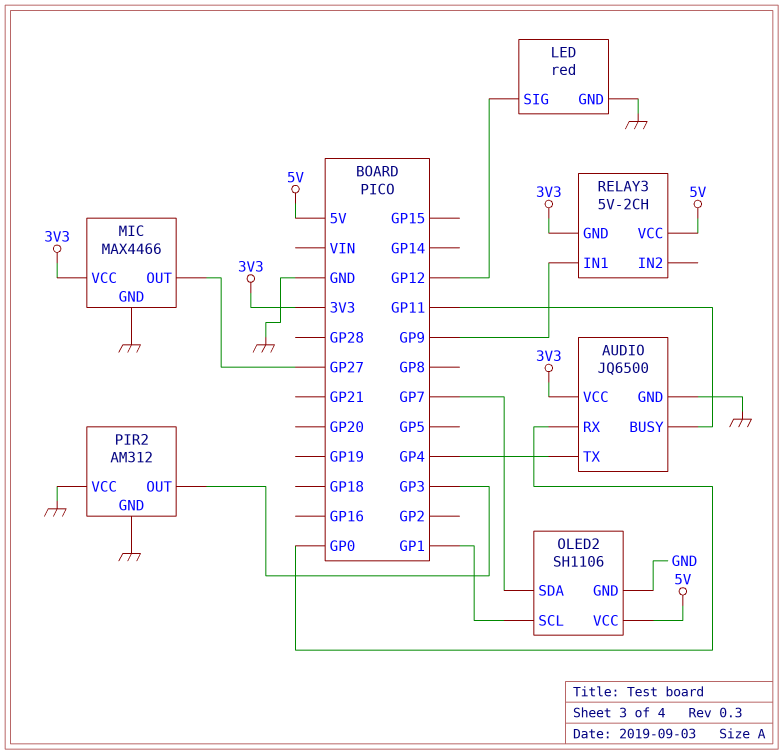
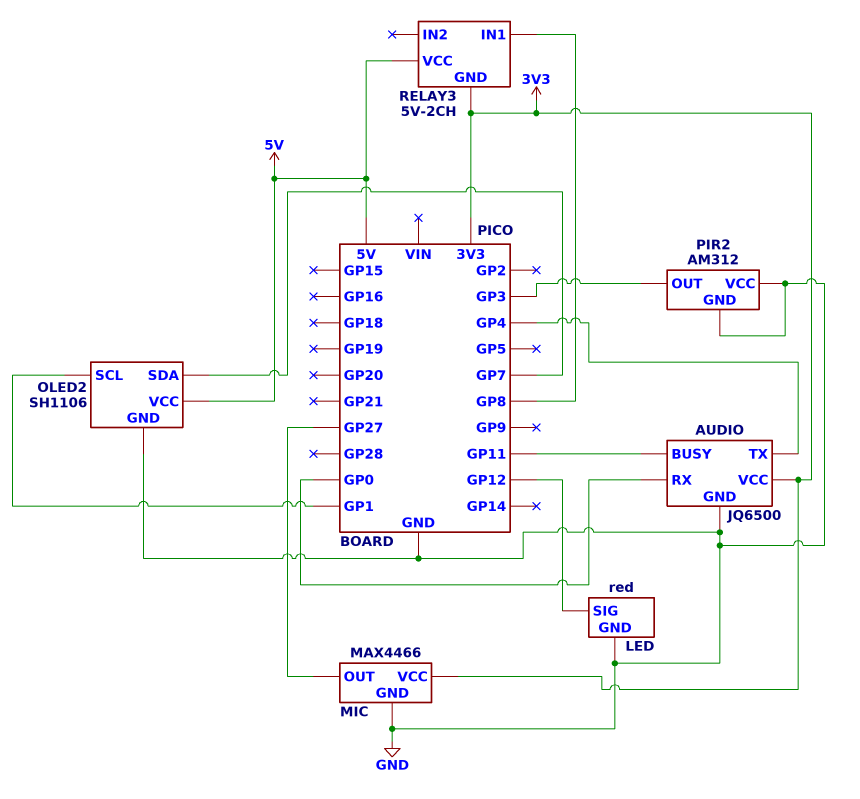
RELAY3 pin IN1: GP9 -> GP8

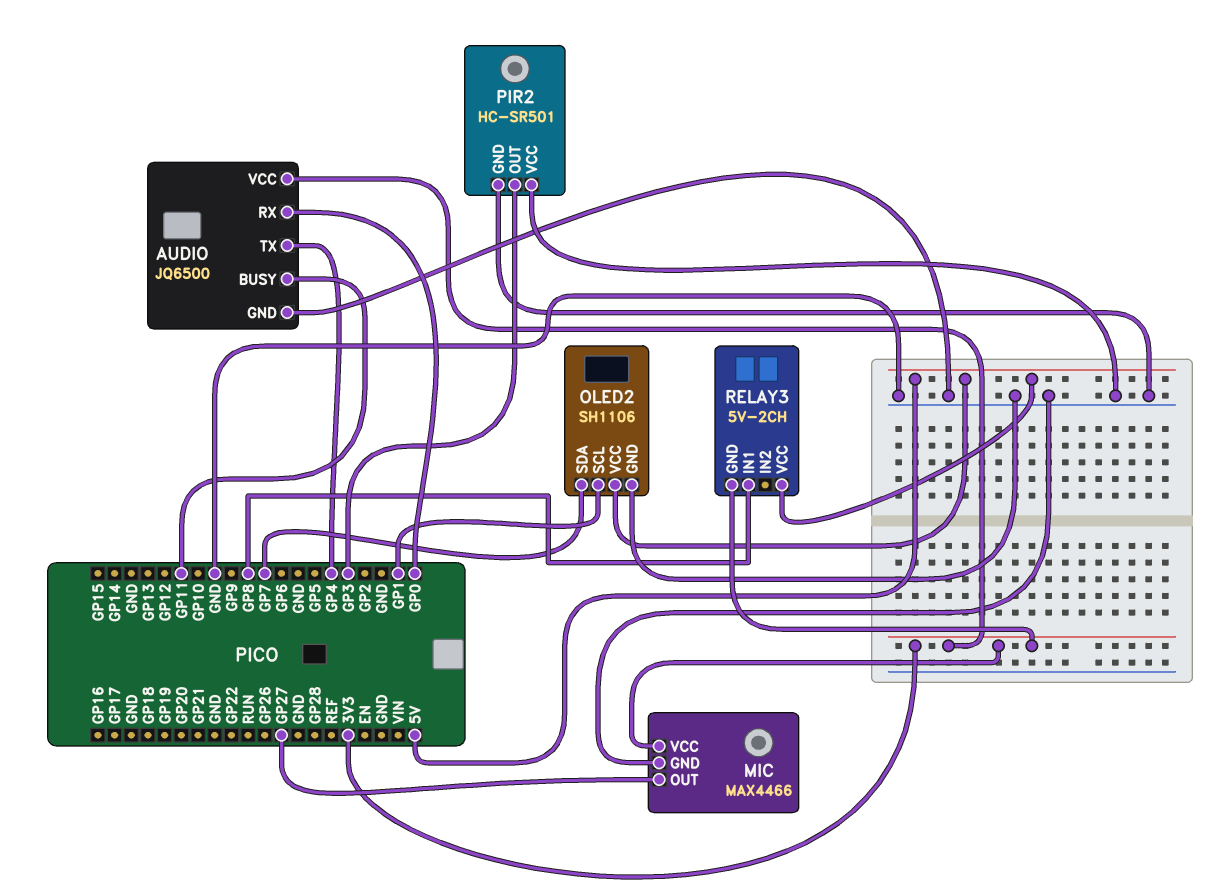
LED: red -> none
LED pin GND: GND -> none
LED pin SIG: GP12 -> none
PIR2: AM312 -> HC-SR501

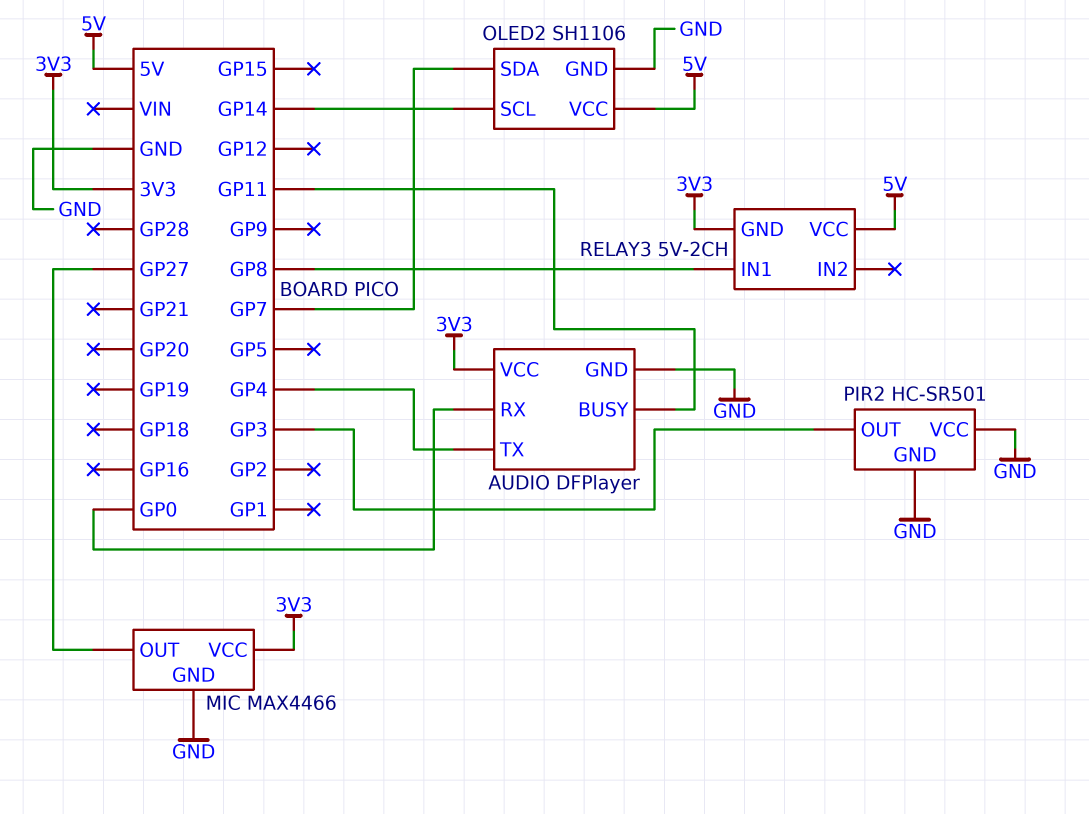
AUDIO: JQ6500 -> DFPlayer
OLED2 pin SCL: GP1 -> GP14

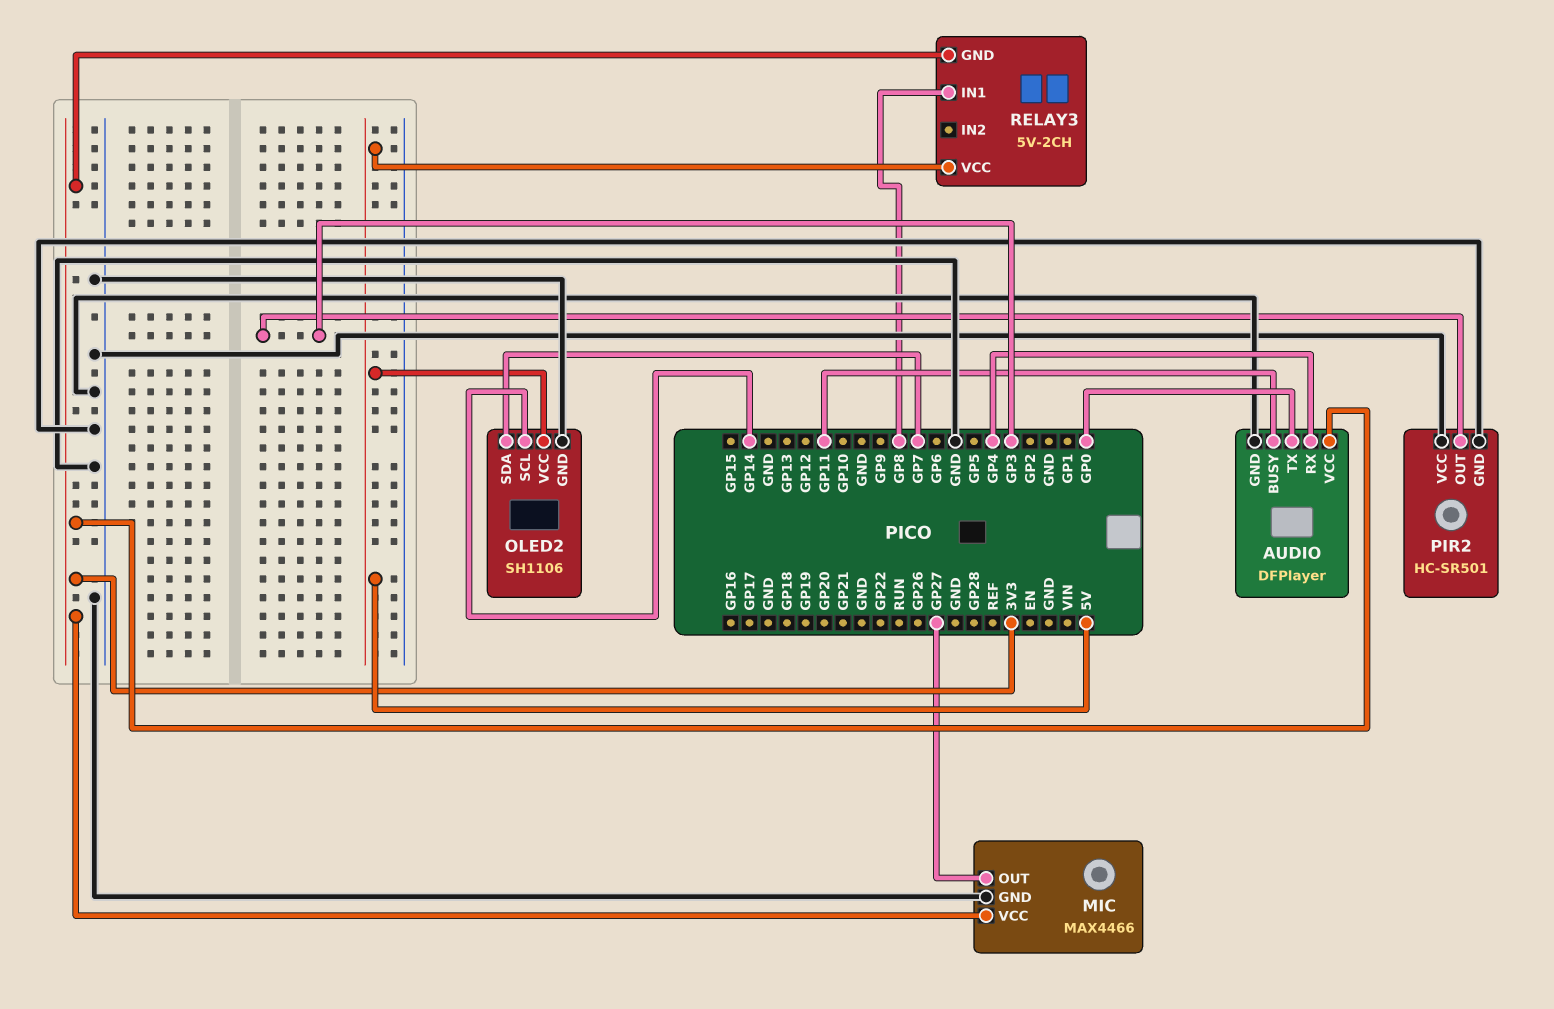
AUDIO pin RX: GP0 -> GP4
AUDIO pin TX: GP4 -> GP0

